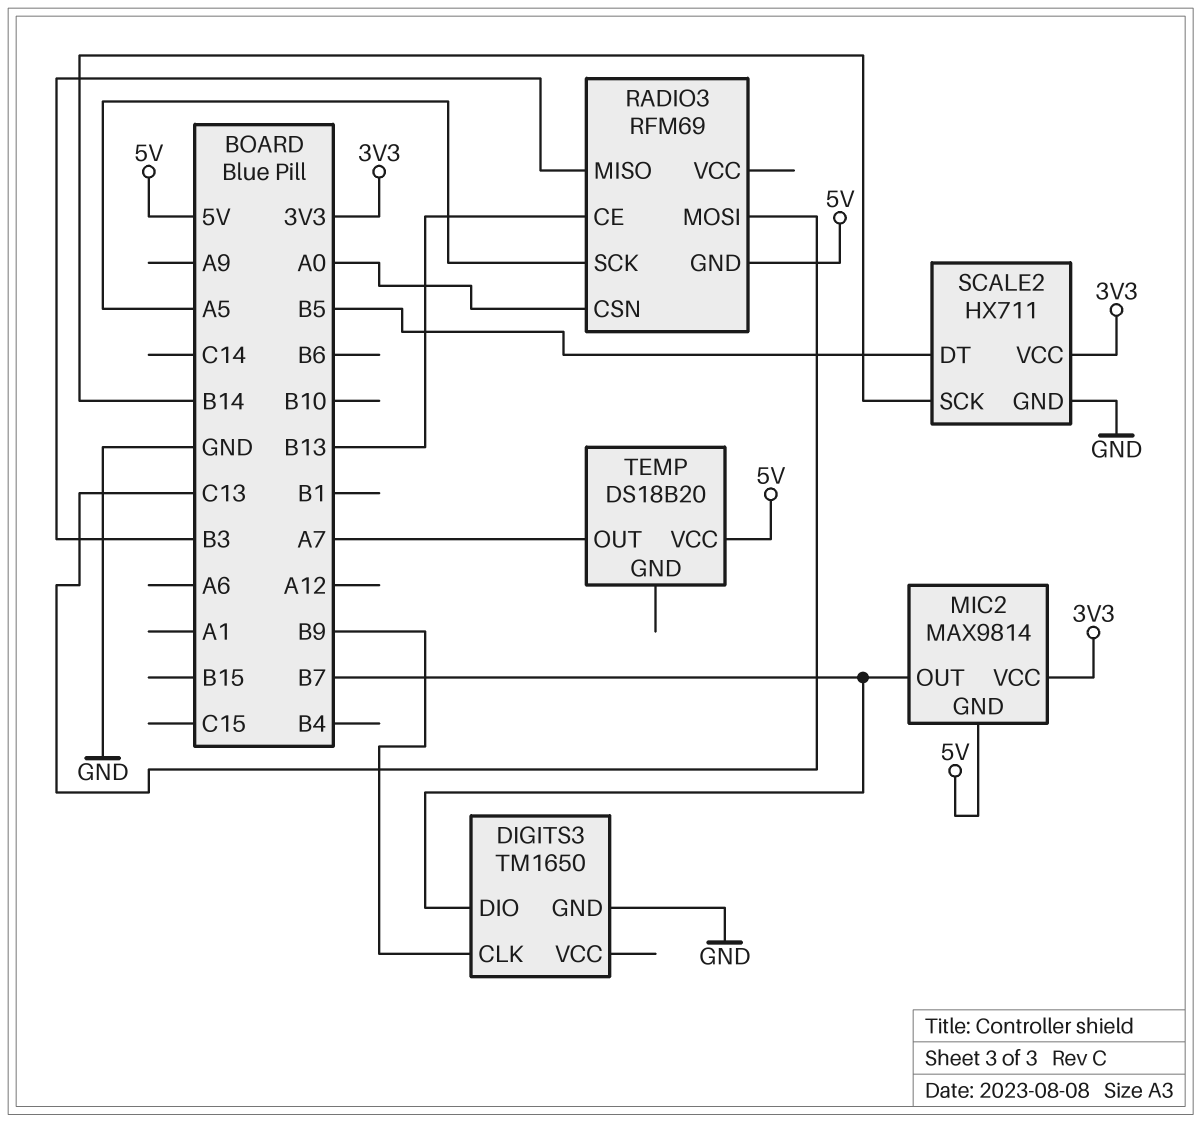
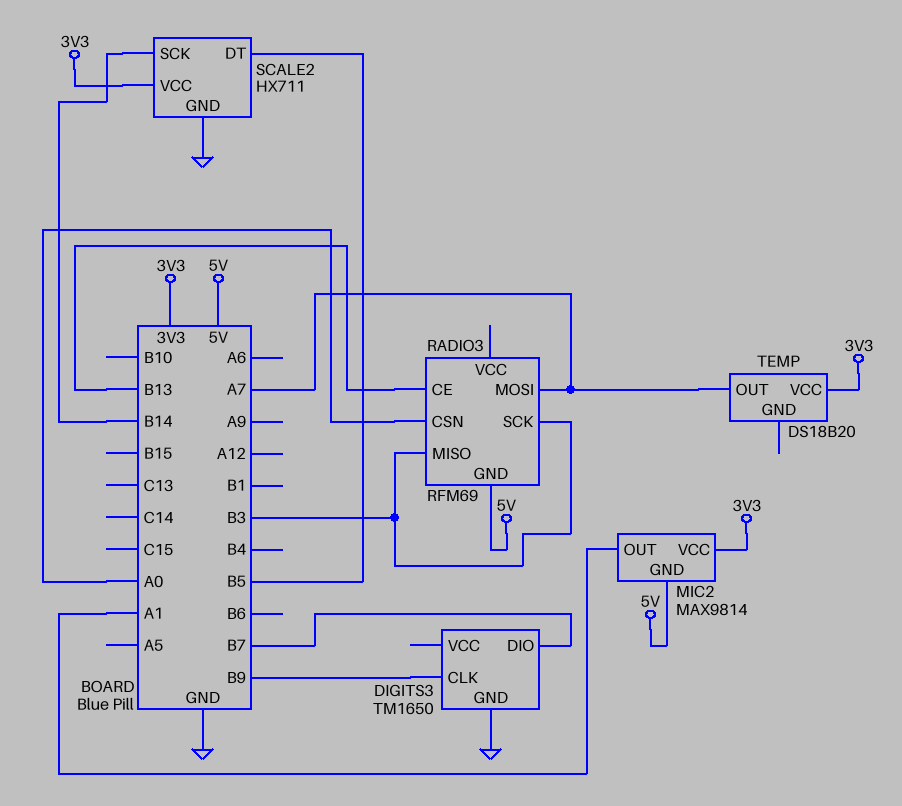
MIC2 pin OUT: B7 -> A1
RADIO3 pin MOSI: C13 -> A7
RADIO3 pin SCK: A5 -> B3
TEMP pin VCC: 5V -> 3V3

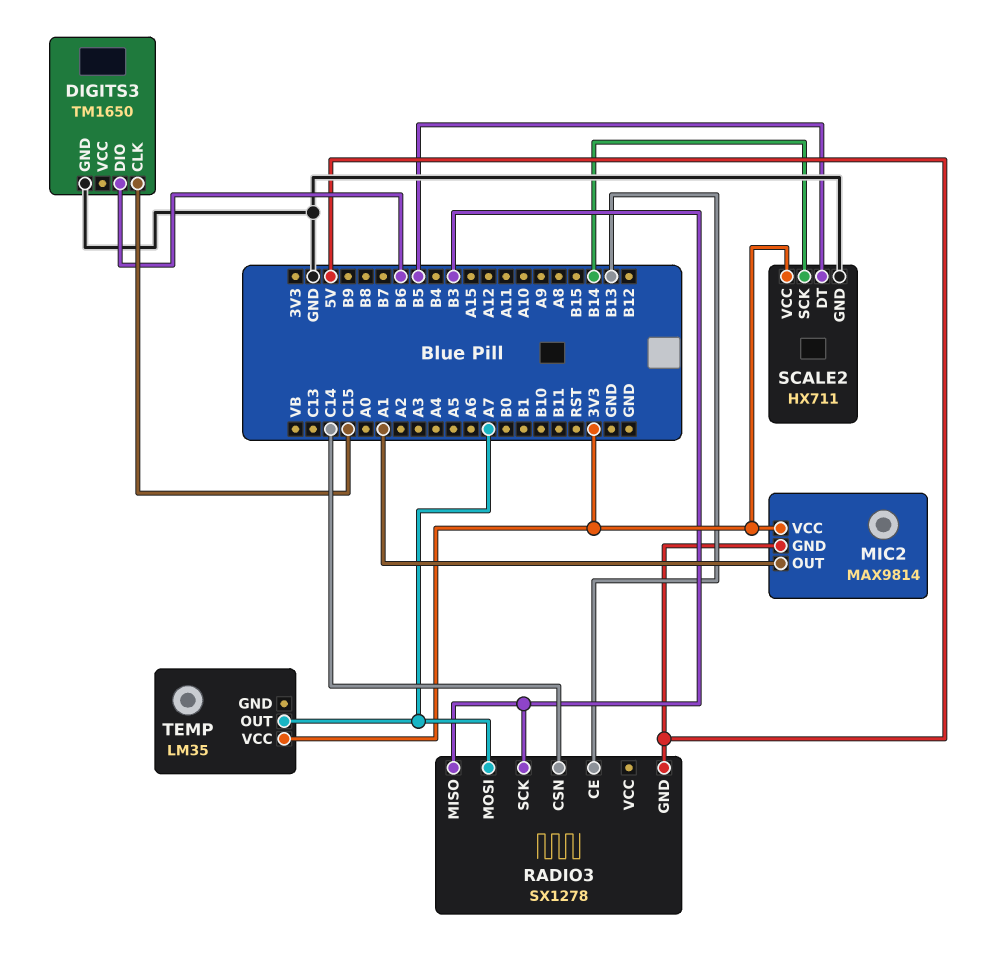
DIGITS3 pin CLK: B9 -> C15
DIGITS3 pin DIO: B7 -> B6
RADIO3: RFM69 -> SX1278
RADIO3 pin CSN: A0 -> C14
TEMP: DS18B20 -> LM35

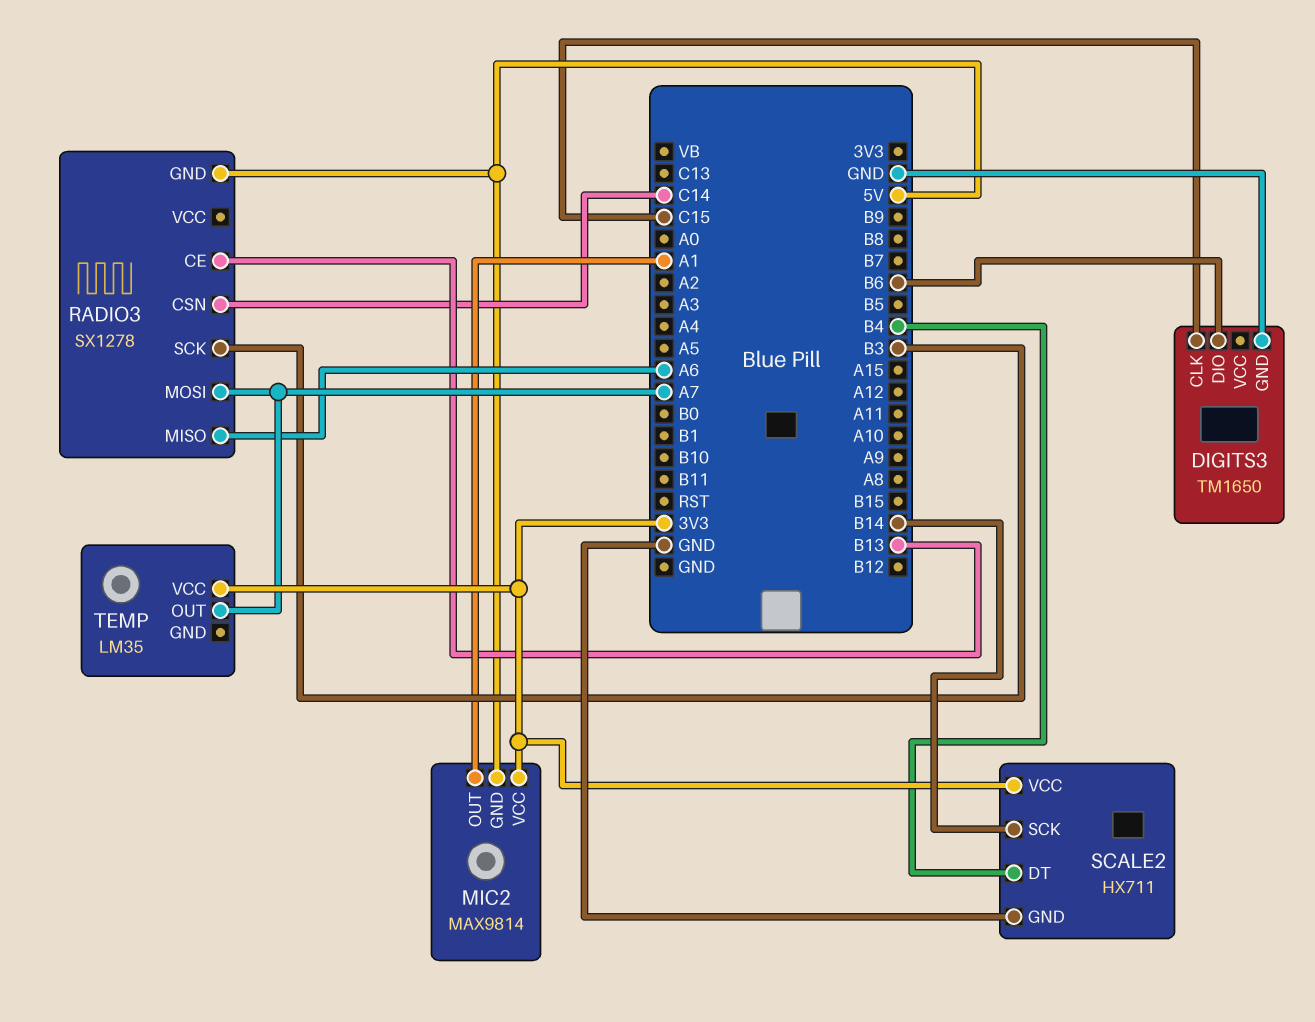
RADIO3 pin MISO: B3 -> A6
SCALE2 pin DT: B5 -> B4

